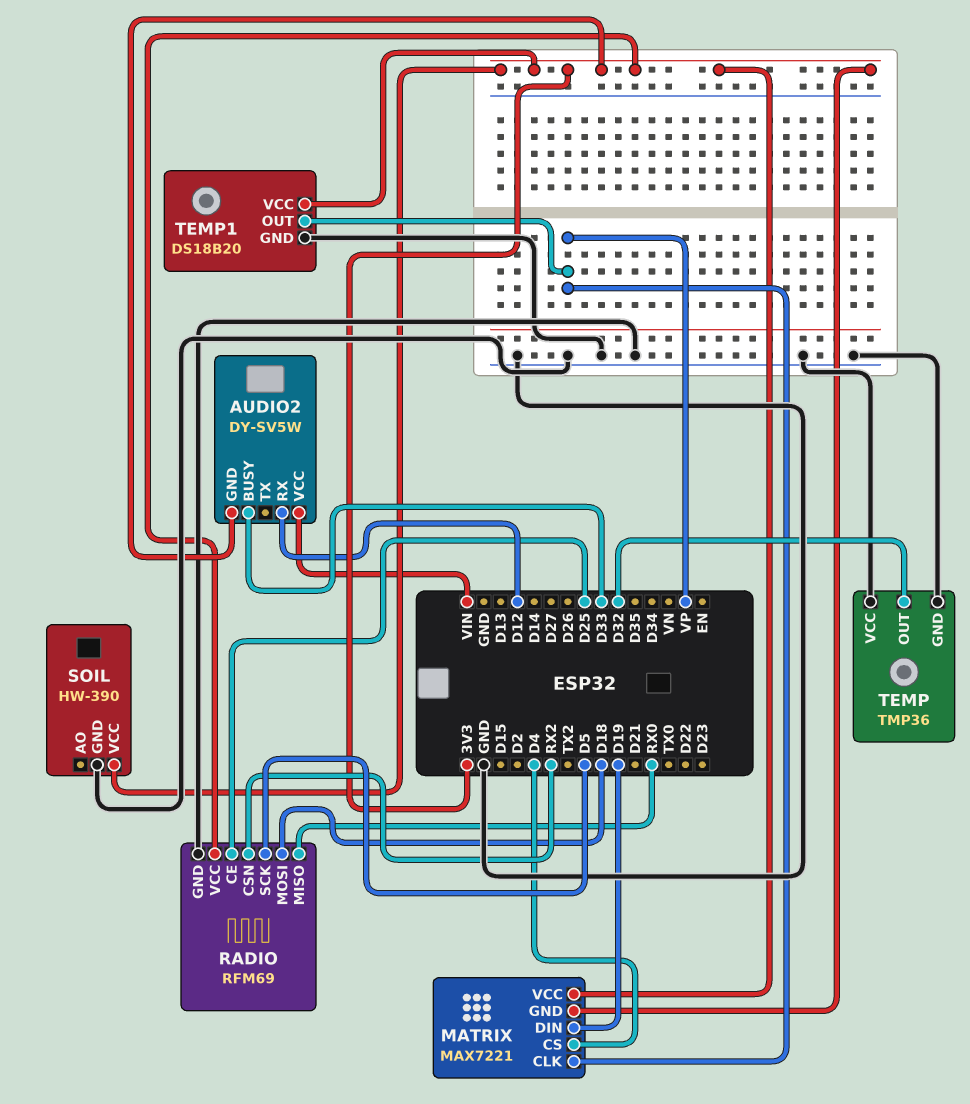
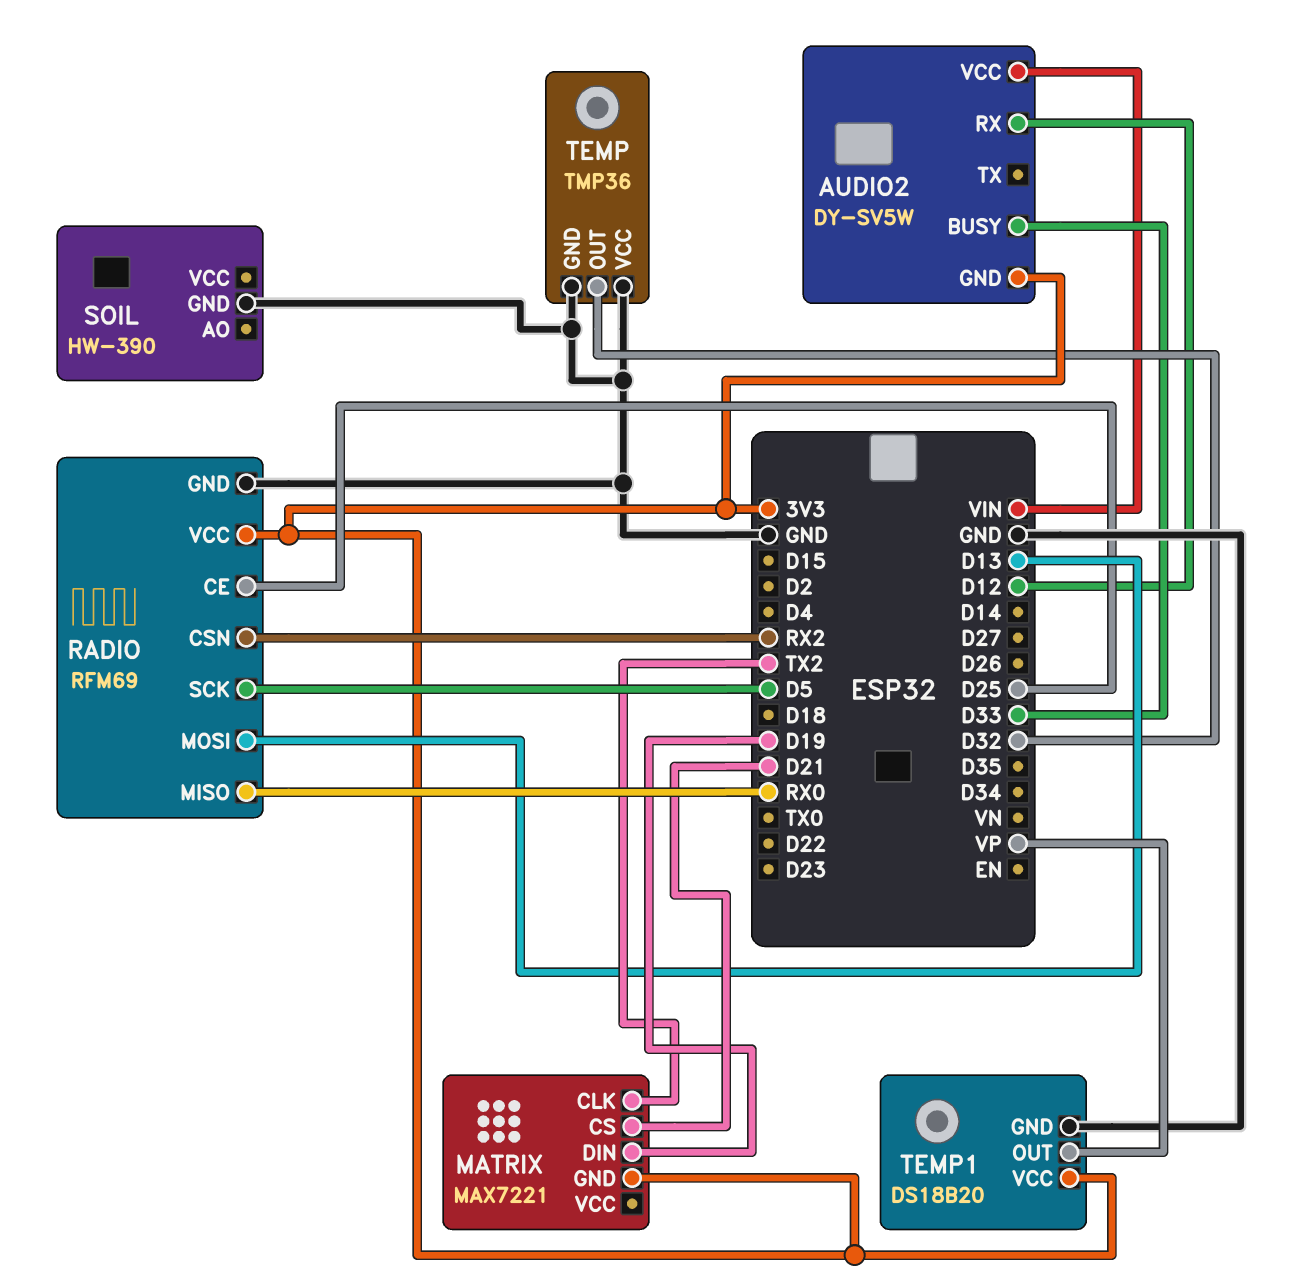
MATRIX pin CLK: VP -> TX2
MATRIX pin CS: D4 -> D21
MATRIX pin VCC: 3V3 -> none
RADIO pin MOSI: D18 -> D13
SOIL pin VCC: 3V3 -> none

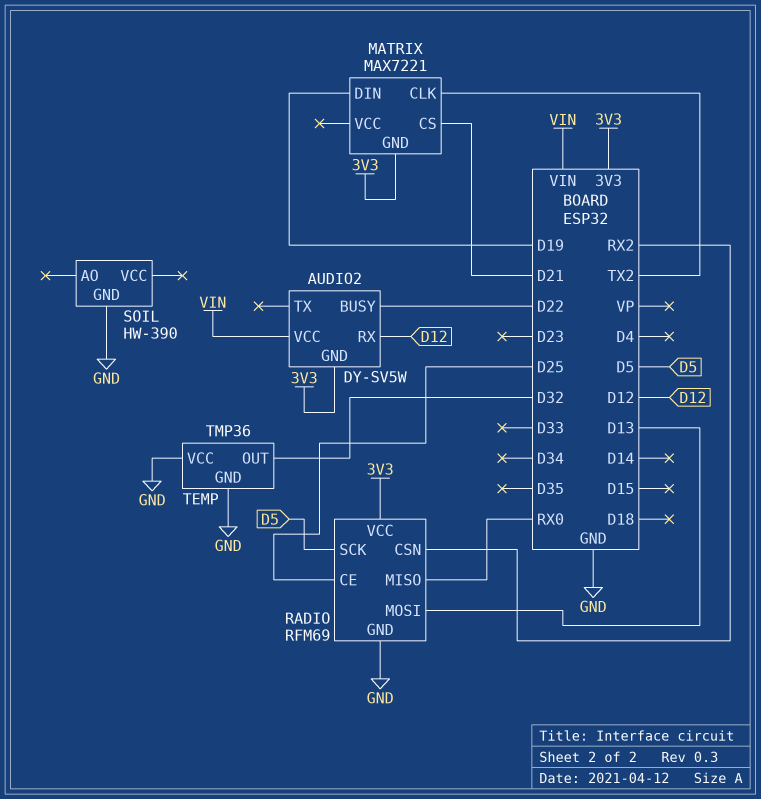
AUDIO2 pin BUSY: D33 -> D22
TEMP1: DS18B20 -> none
TEMP1 pin GND: GND -> none
TEMP1 pin OUT: VP -> none
TEMP1 pin VCC: 3V3 -> none

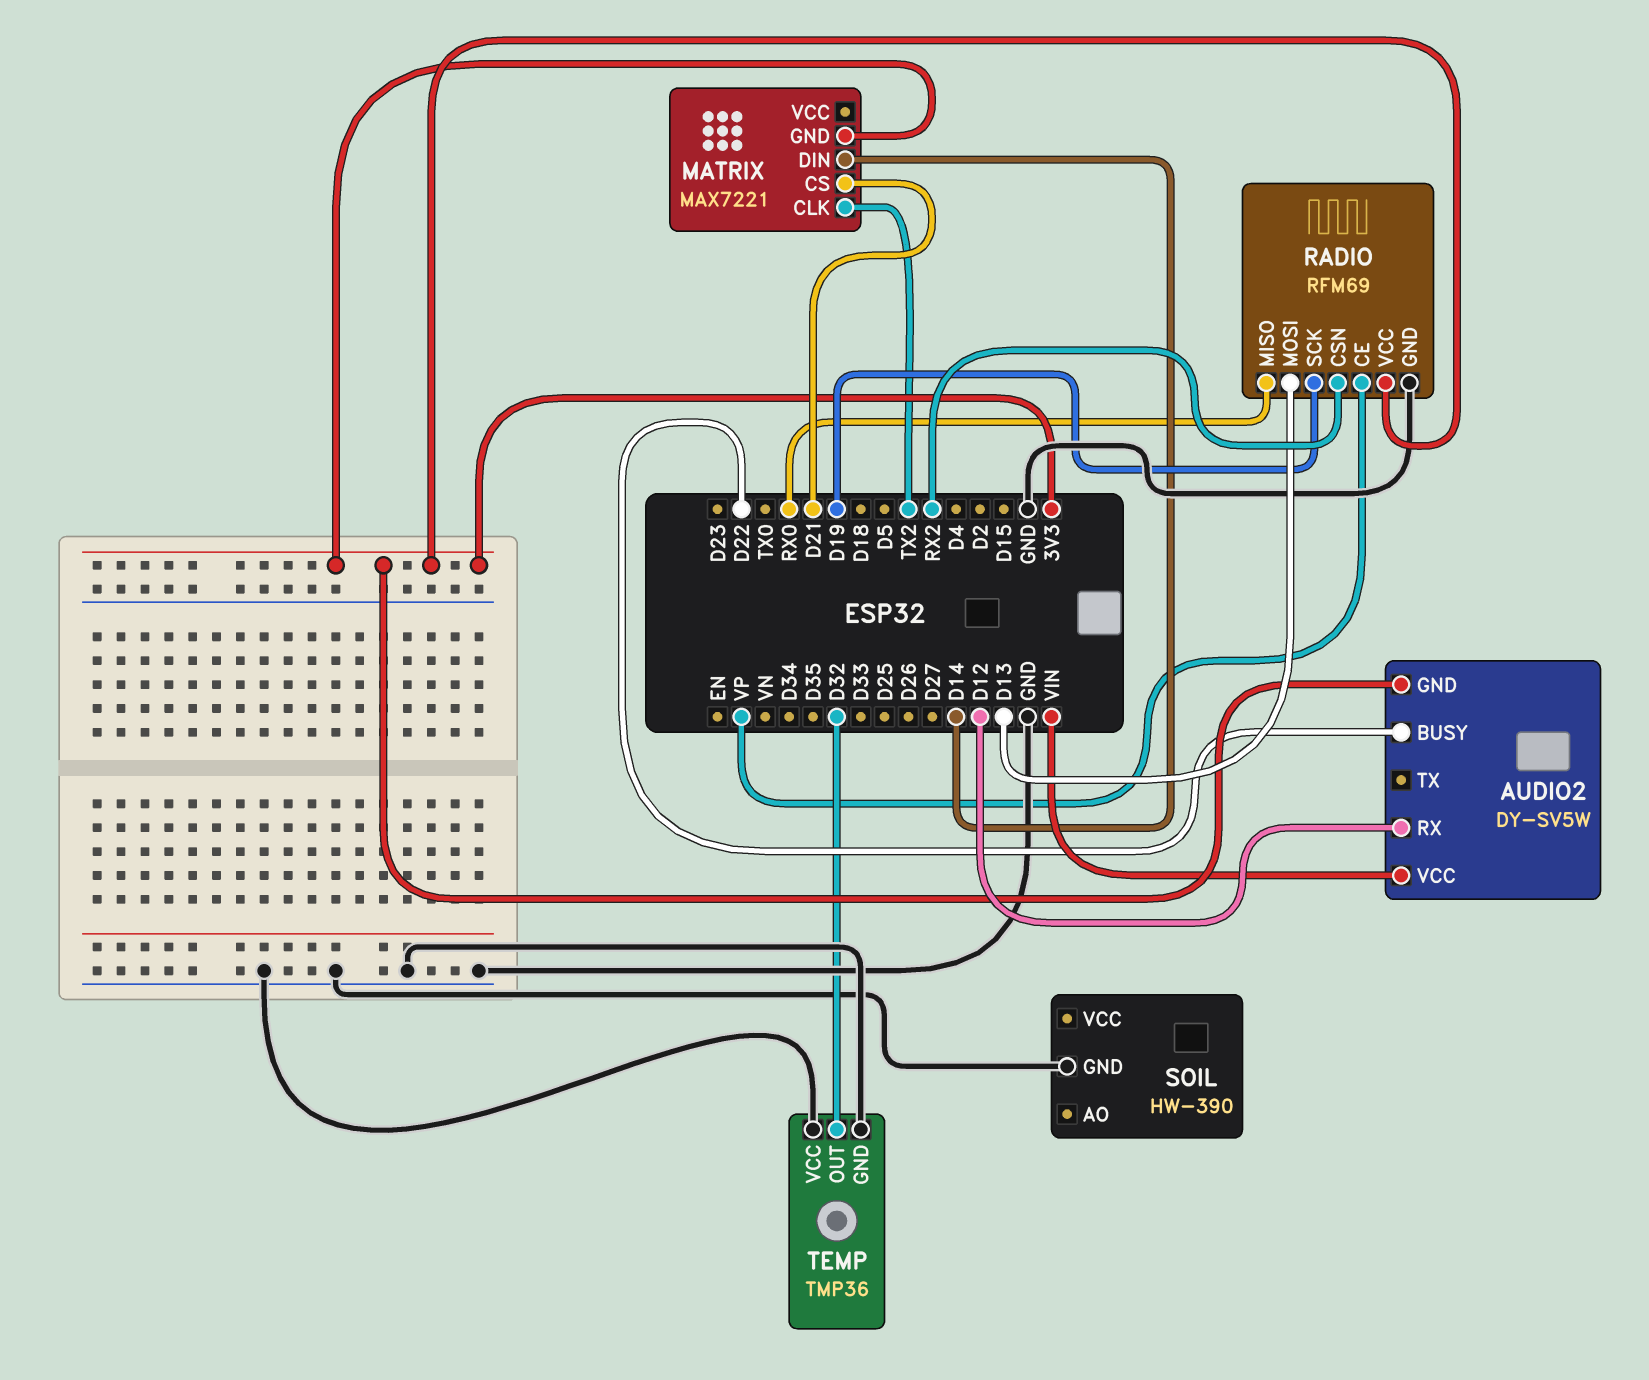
MATRIX pin DIN: D19 -> D14
RADIO pin CE: D25 -> VP
RADIO pin SCK: D5 -> D19

